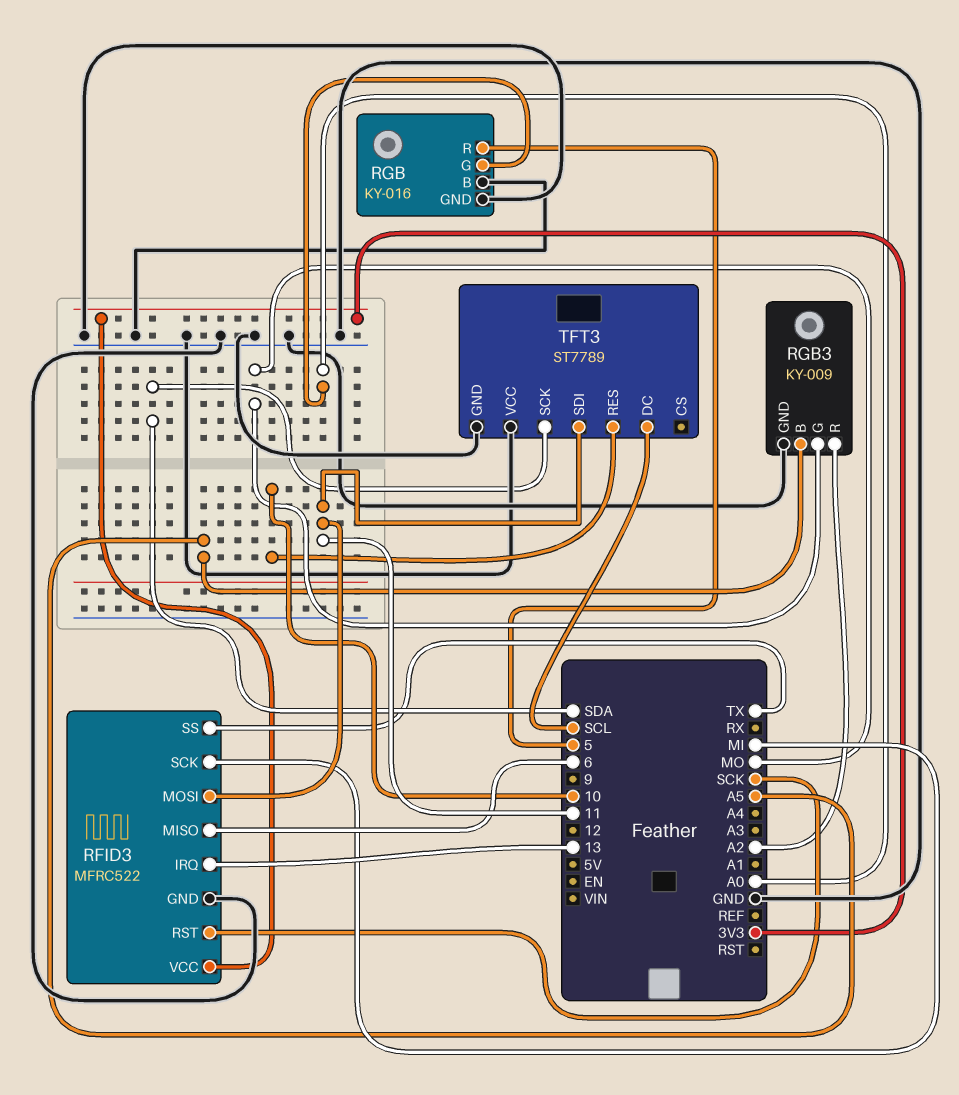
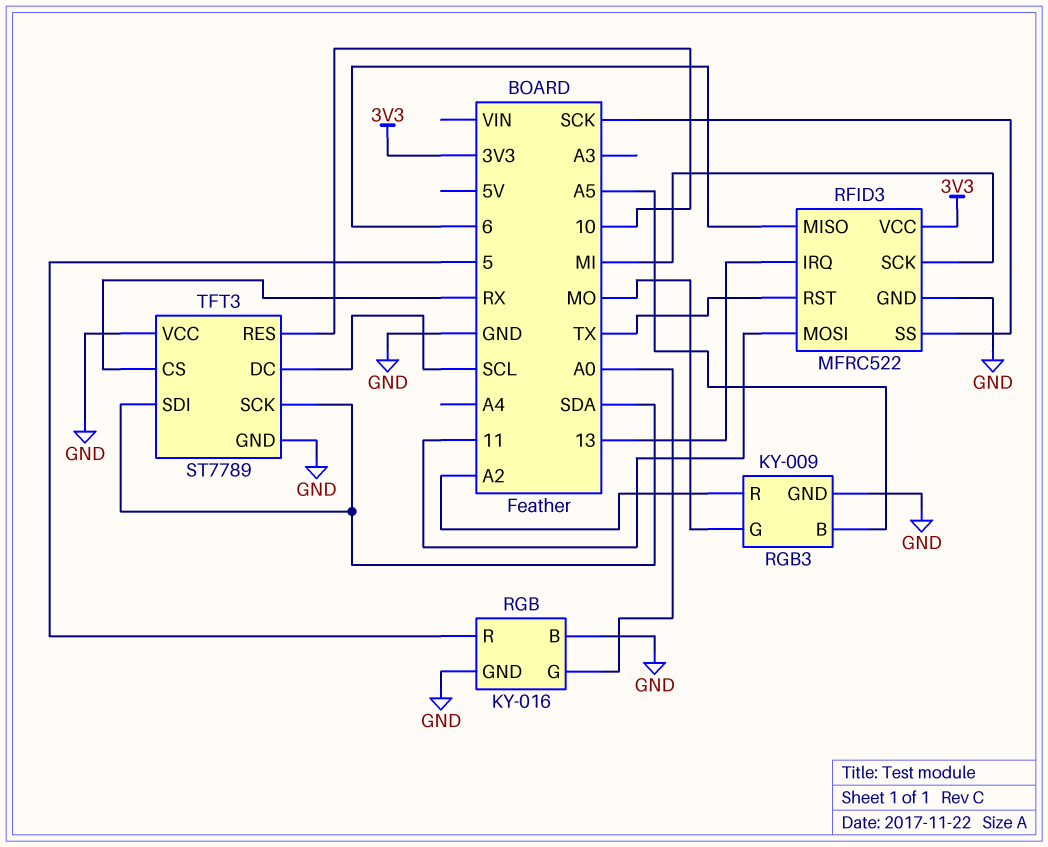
RFID3 pin RST: SCK -> TX
RFID3 pin SS: TX -> SCK
TFT3 pin CS: none -> RX
TFT3 pin SDI: 11 -> SDA

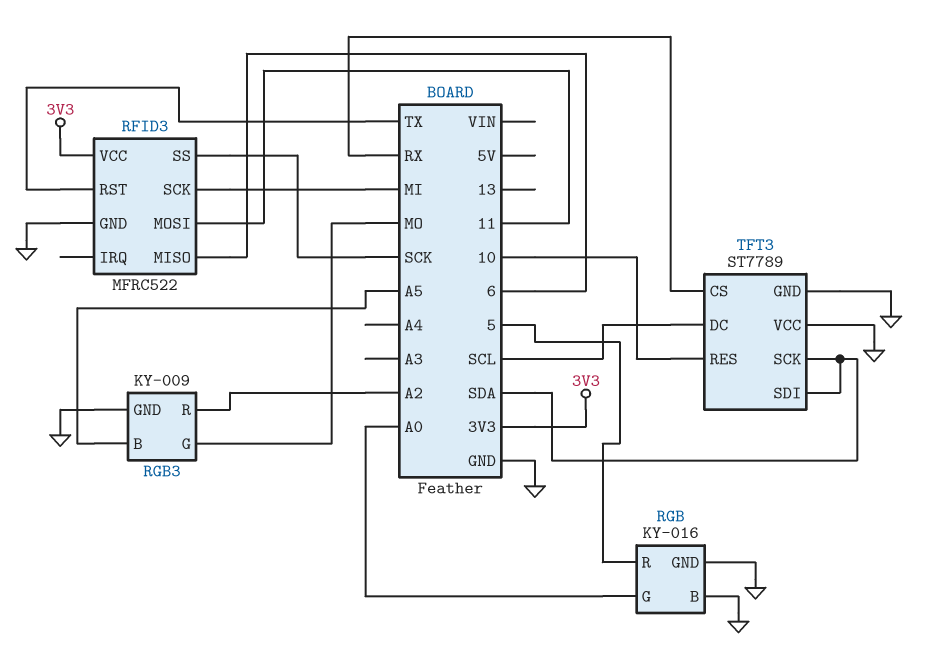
RFID3 pin IRQ: 13 -> none

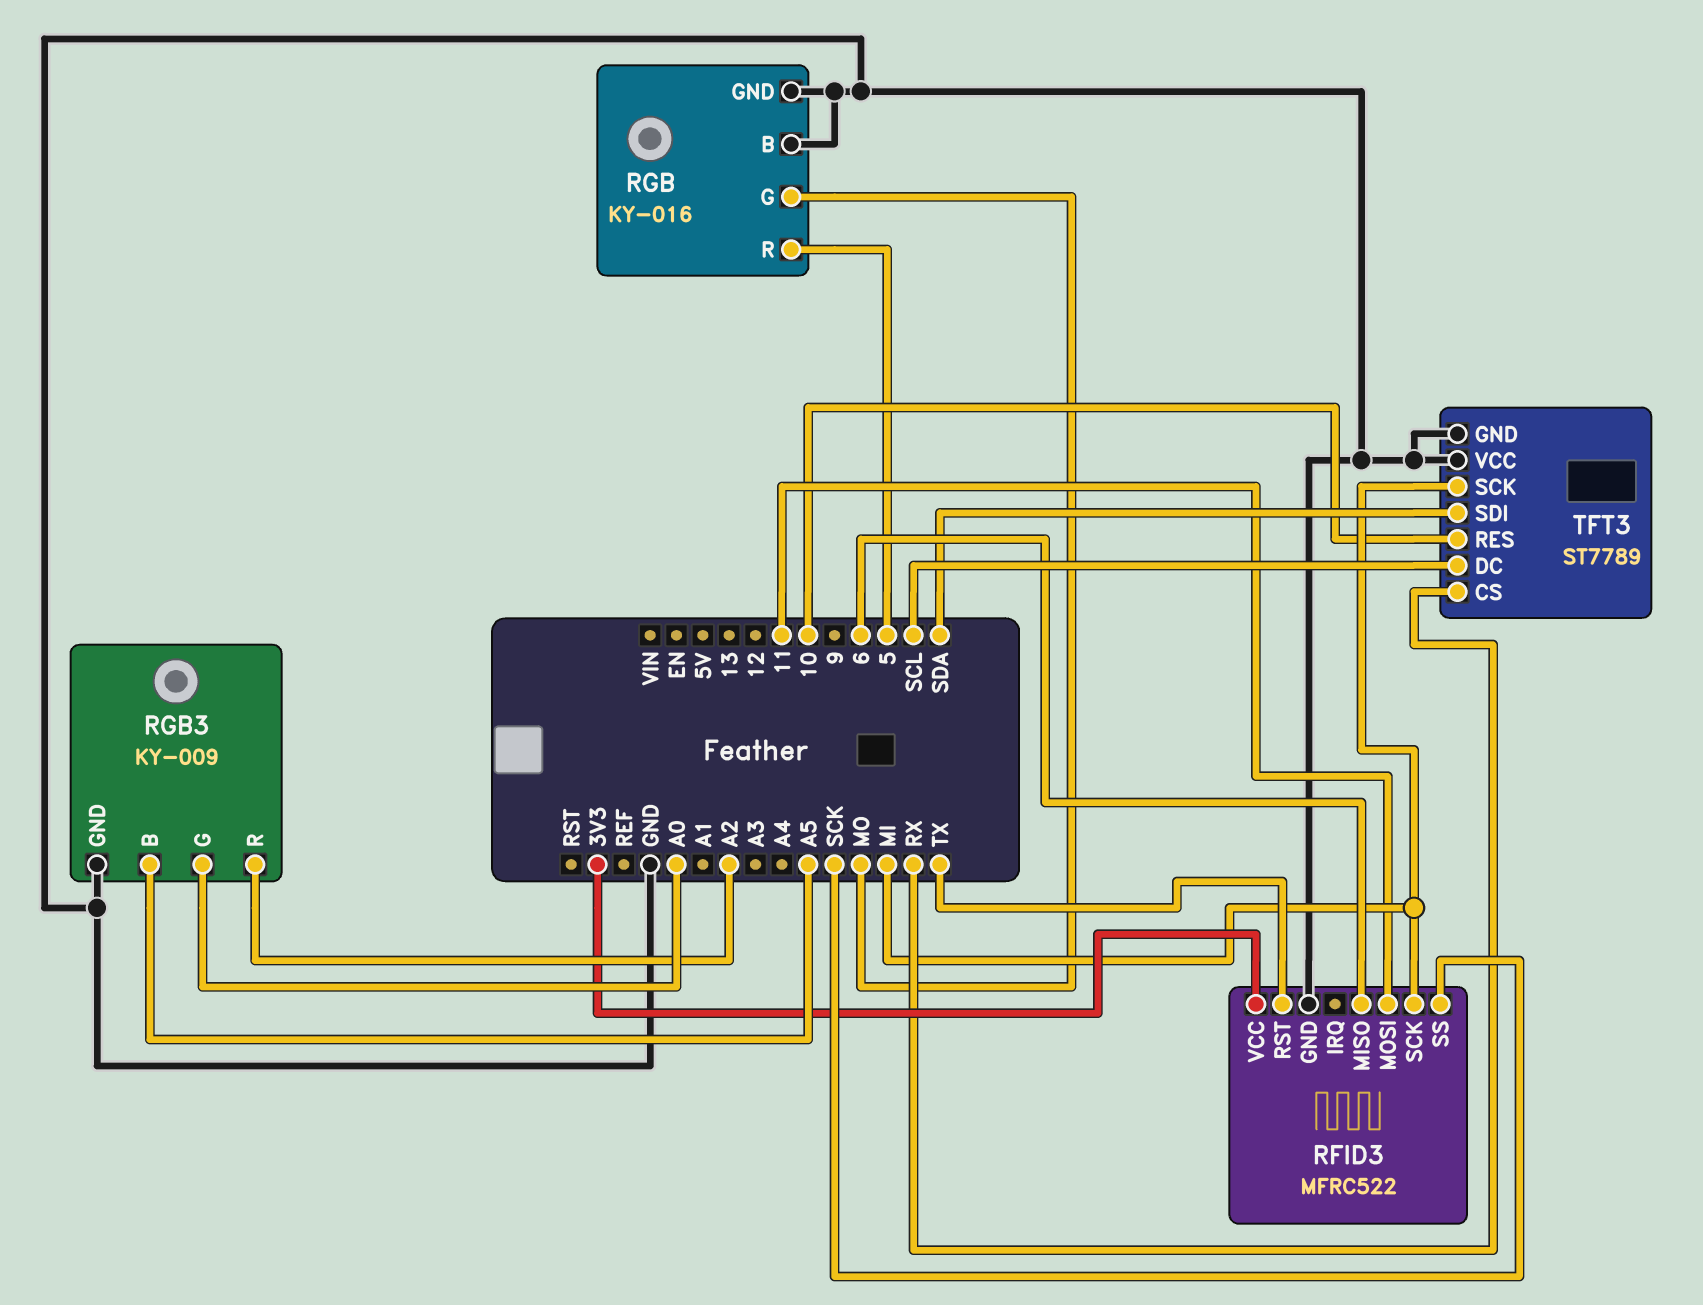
RGB pin G: A0 -> MO
RGB3 pin G: MO -> A0
TFT3 pin SCK: SDA -> MI

